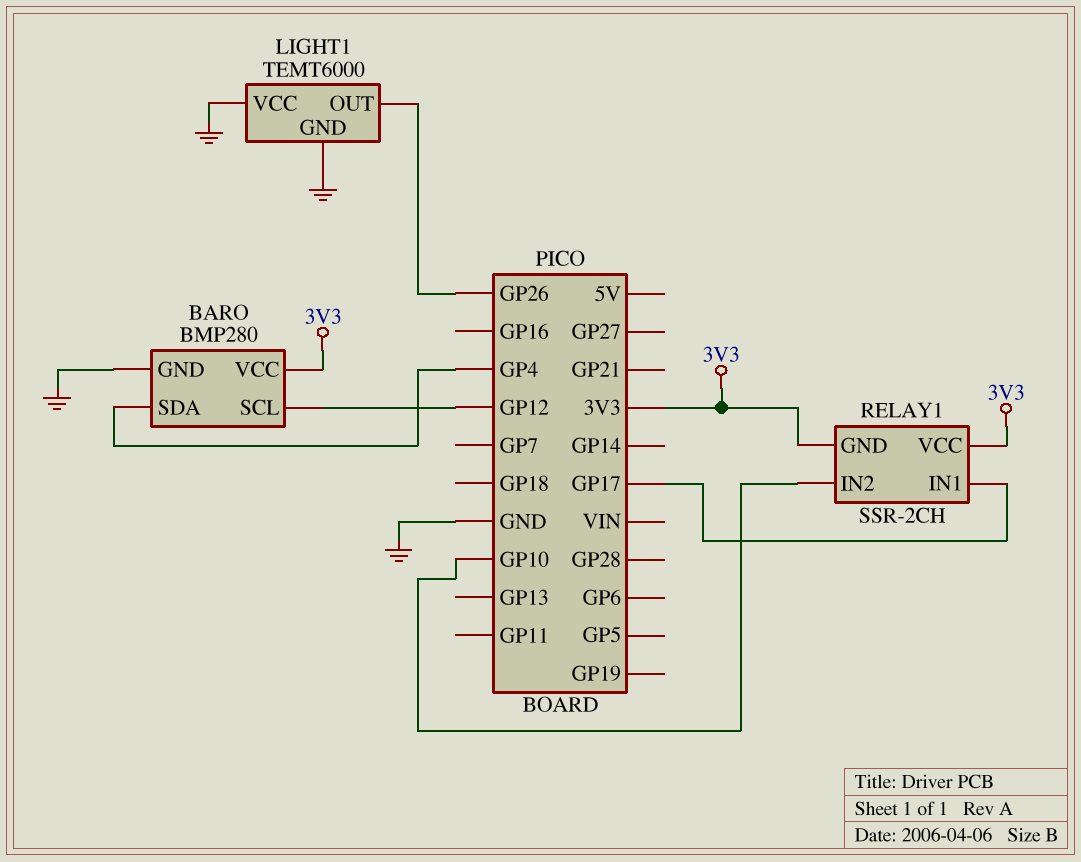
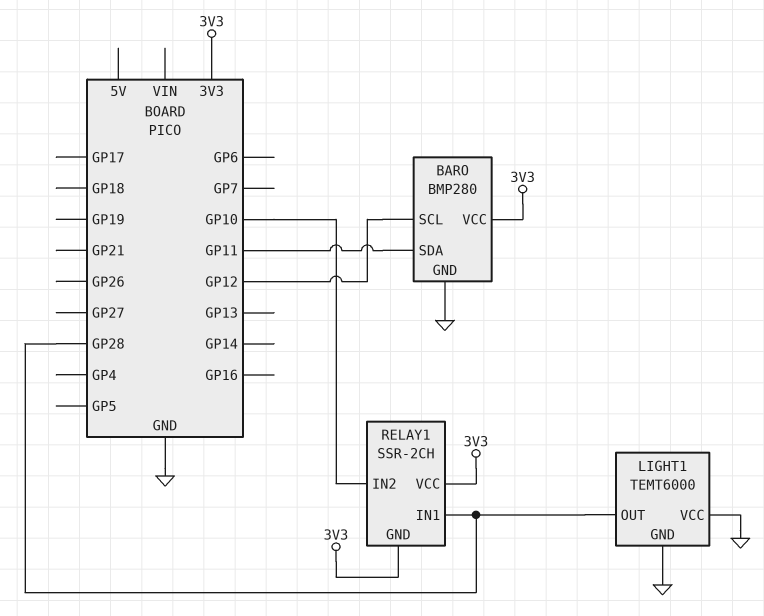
BARO pin SDA: GP4 -> GP11
LIGHT1 pin OUT: GP26 -> GP28
RELAY1 pin IN1: GP17 -> GP28

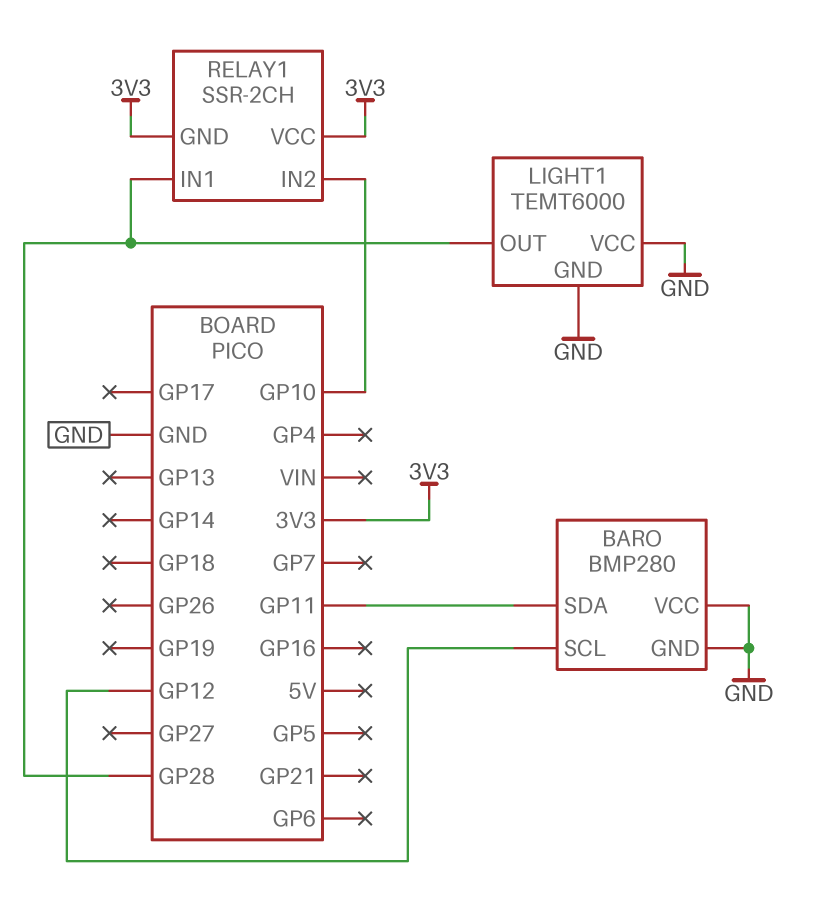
BARO pin VCC: 3V3 -> GND

